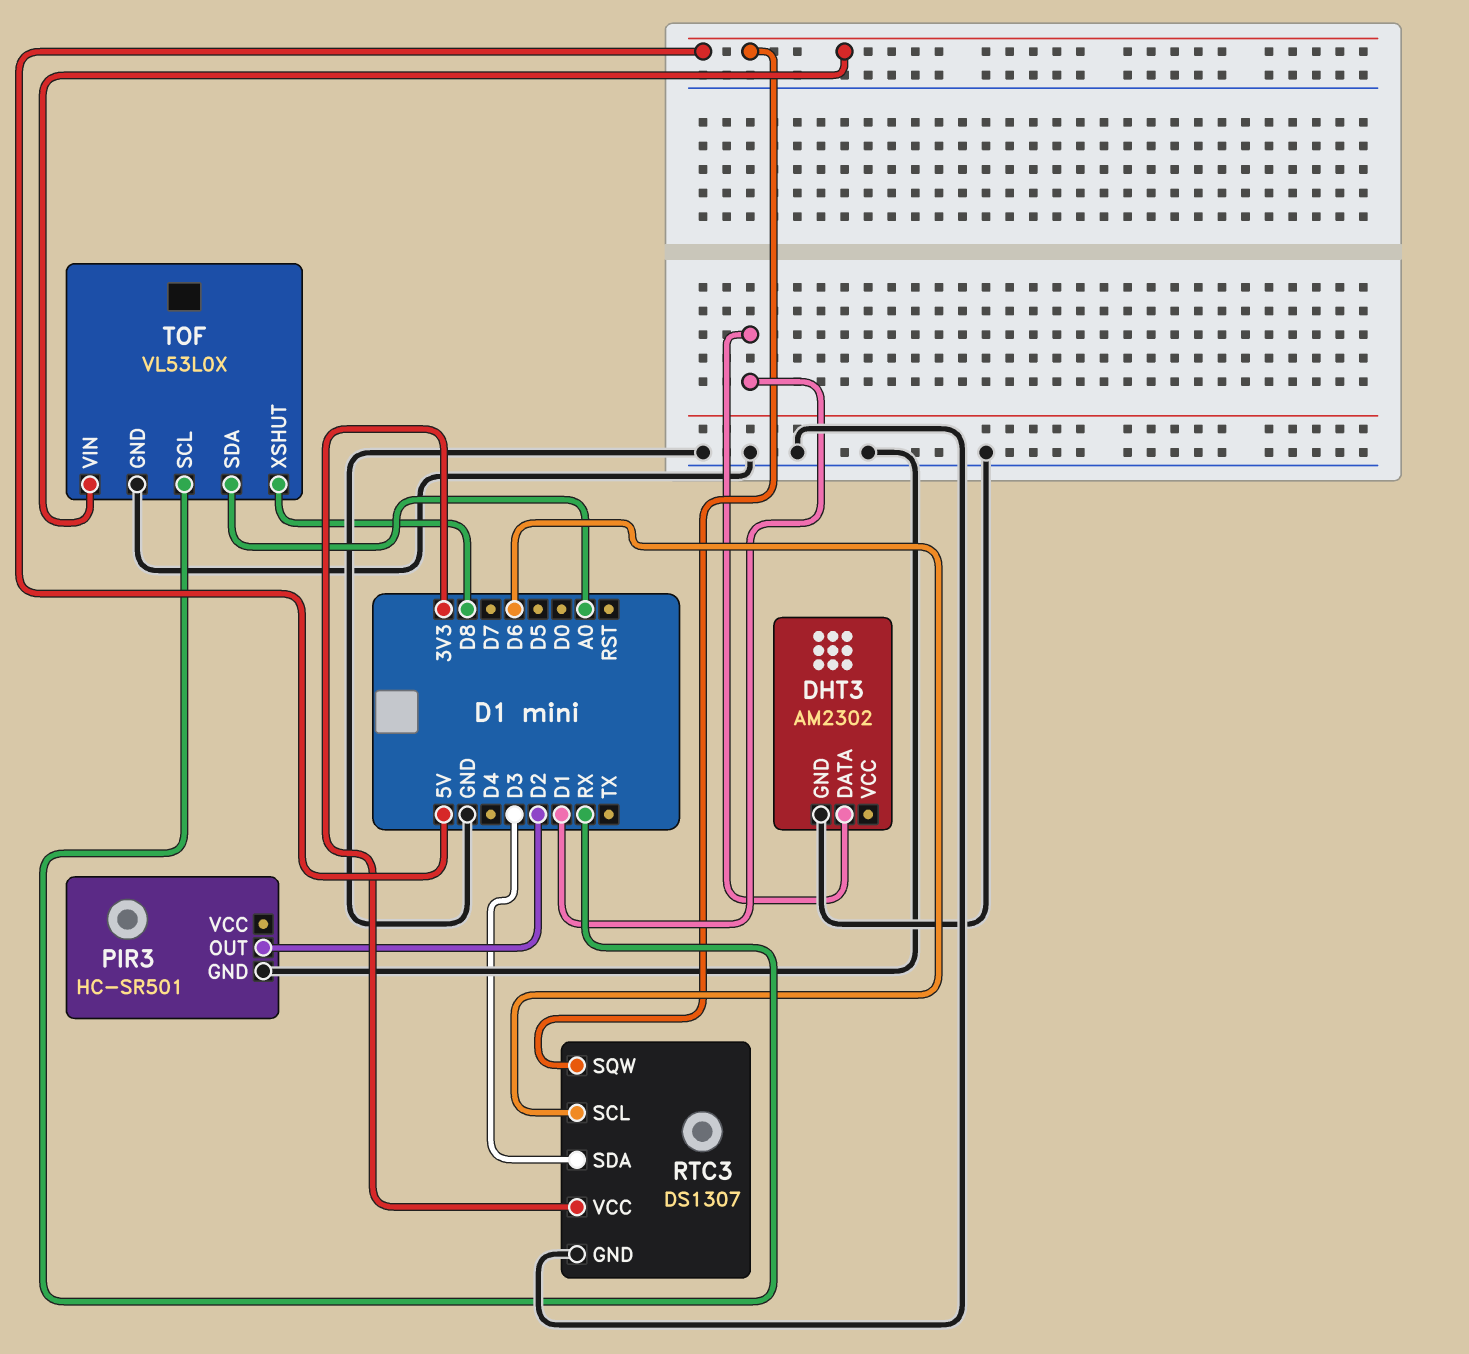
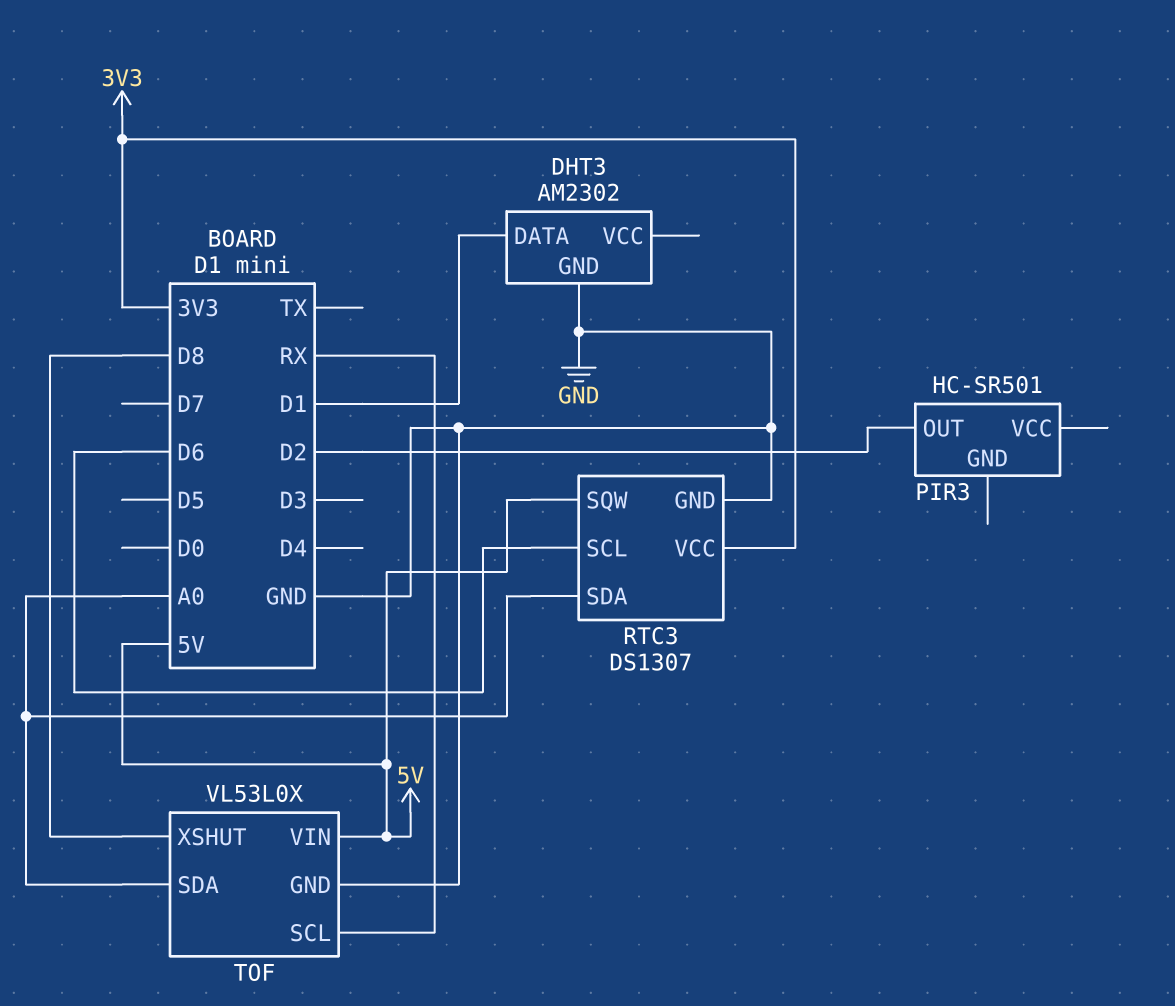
PIR3 pin GND: GND -> none
RTC3 pin SDA: D3 -> A0

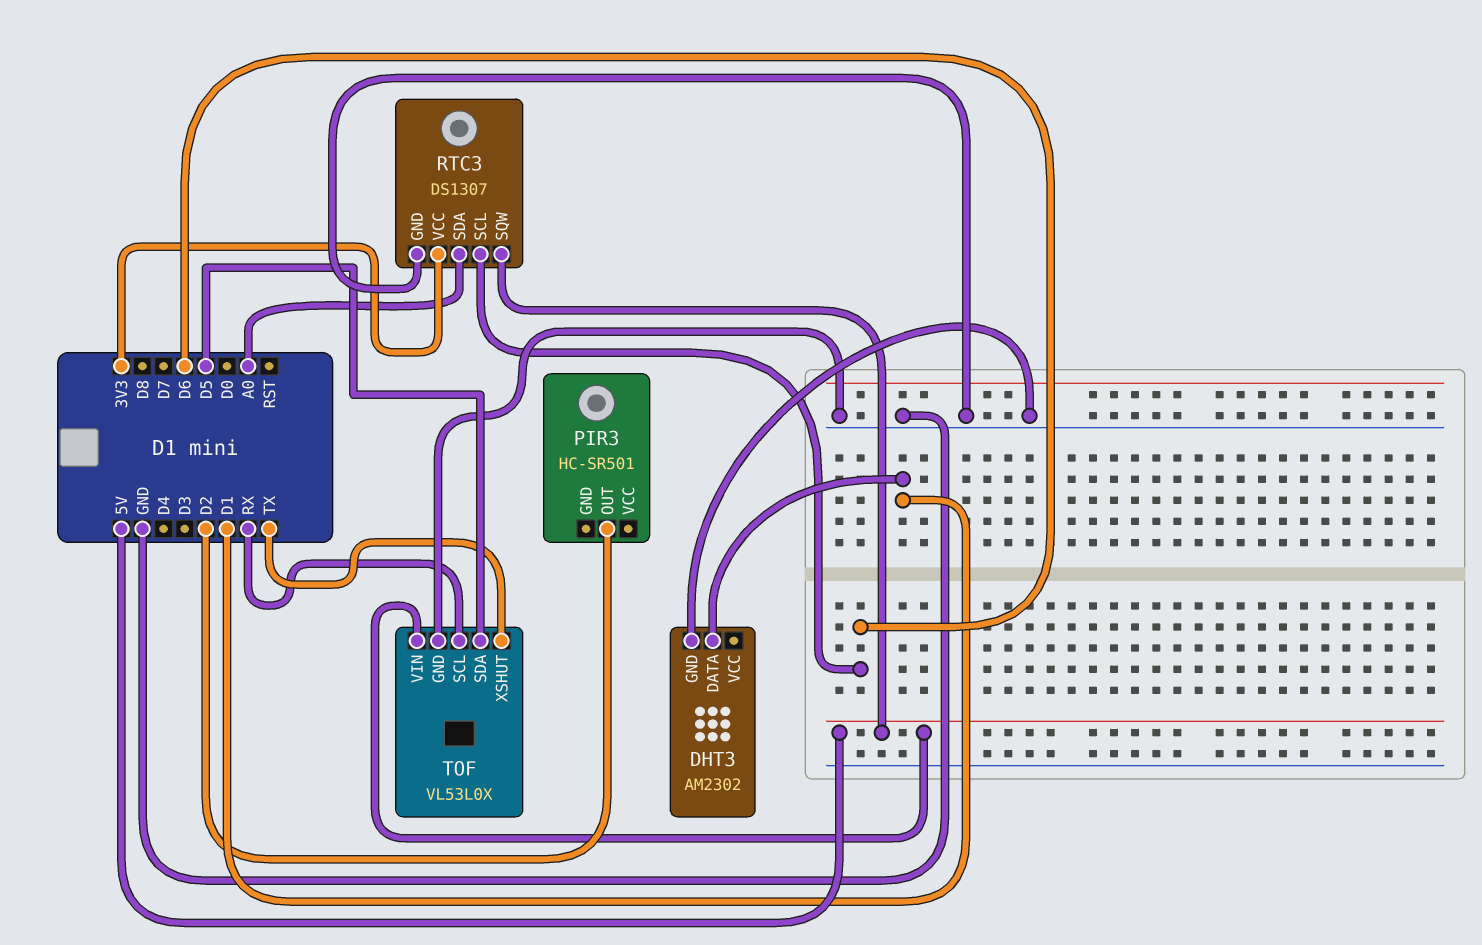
TOF pin SDA: A0 -> D5
TOF pin XSHUT: D8 -> TX

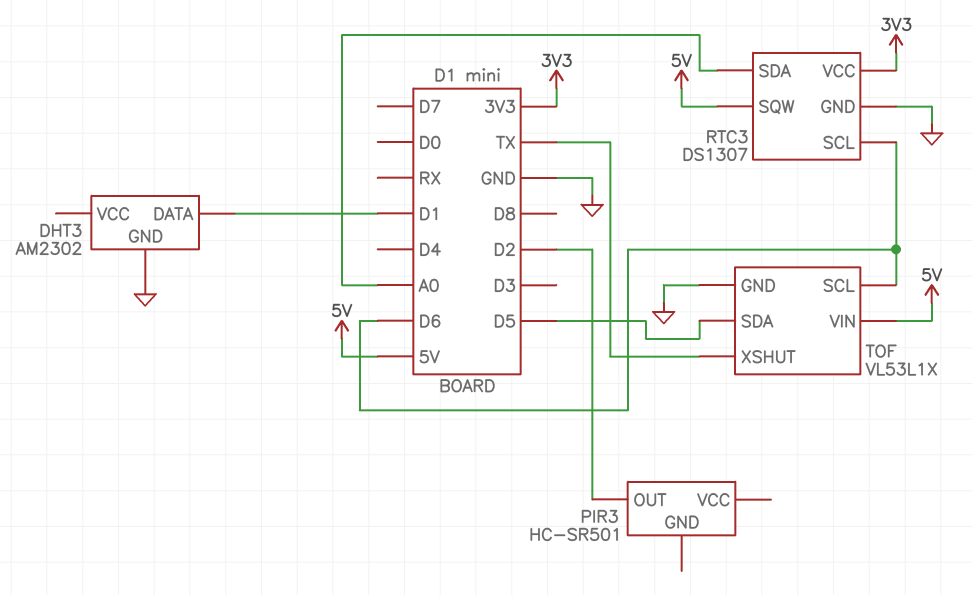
TOF: VL53L0X -> VL53L1X
TOF pin SCL: RX -> D6

